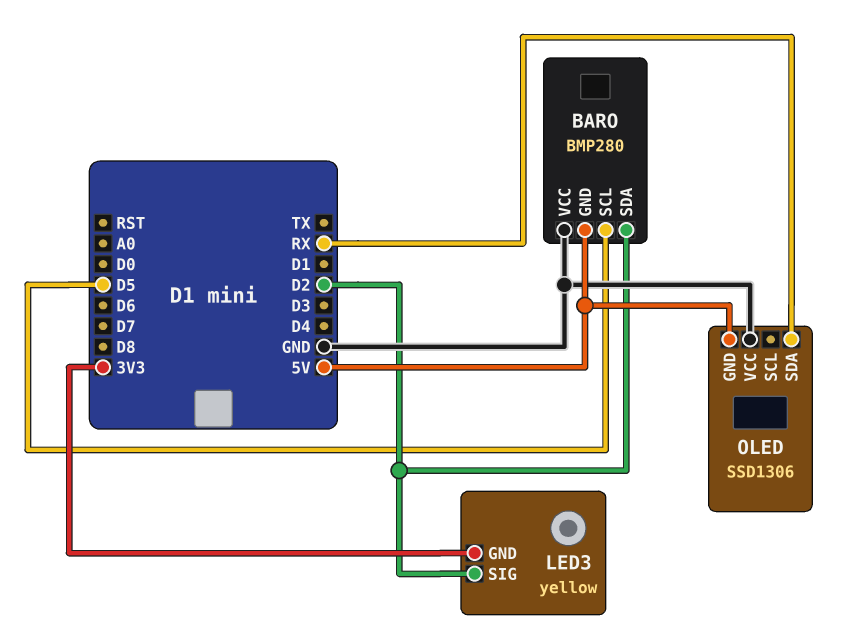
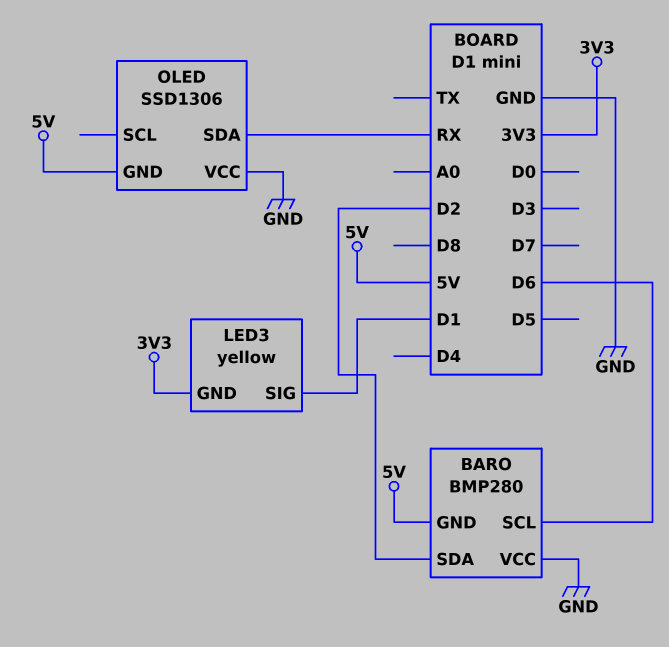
BARO pin SCL: D5 -> D6
LED3 pin SIG: D2 -> D1

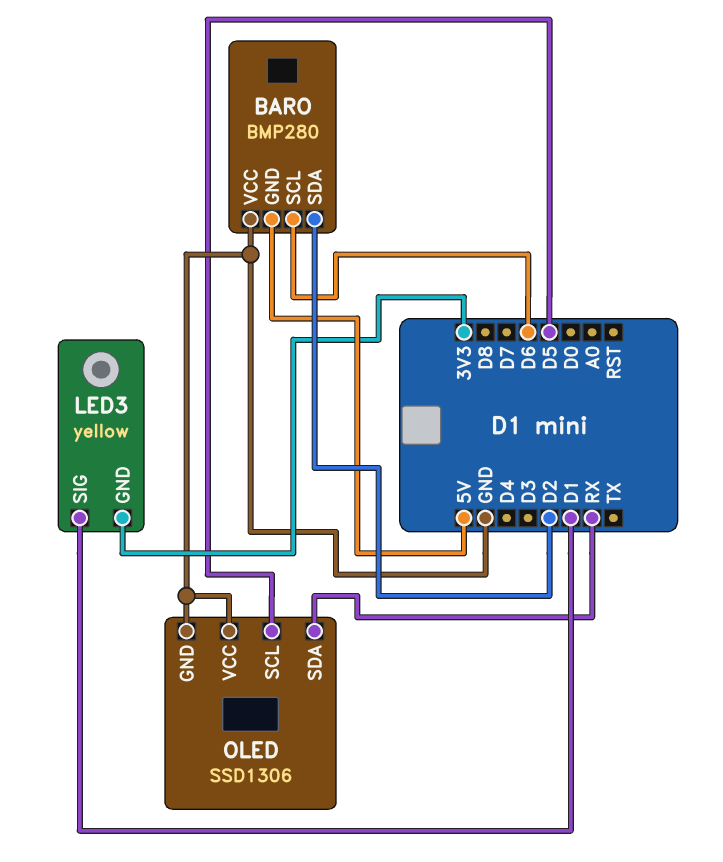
OLED pin GND: 5V -> GND
OLED pin SCL: none -> D5

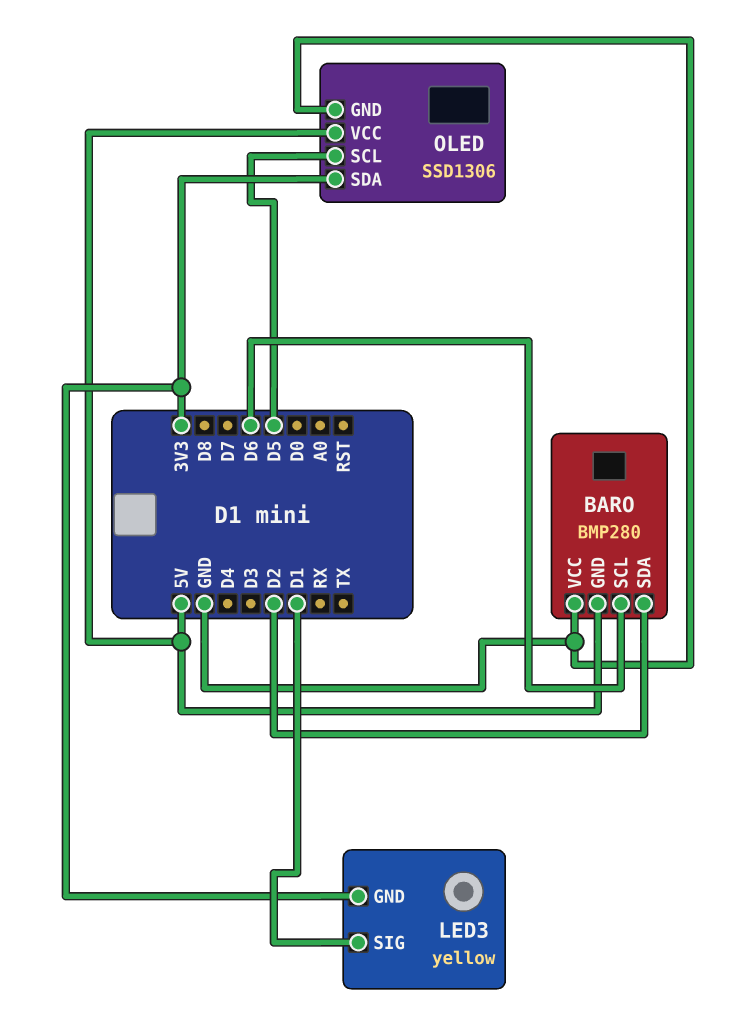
OLED pin SDA: RX -> 3V3
OLED pin VCC: GND -> 5V

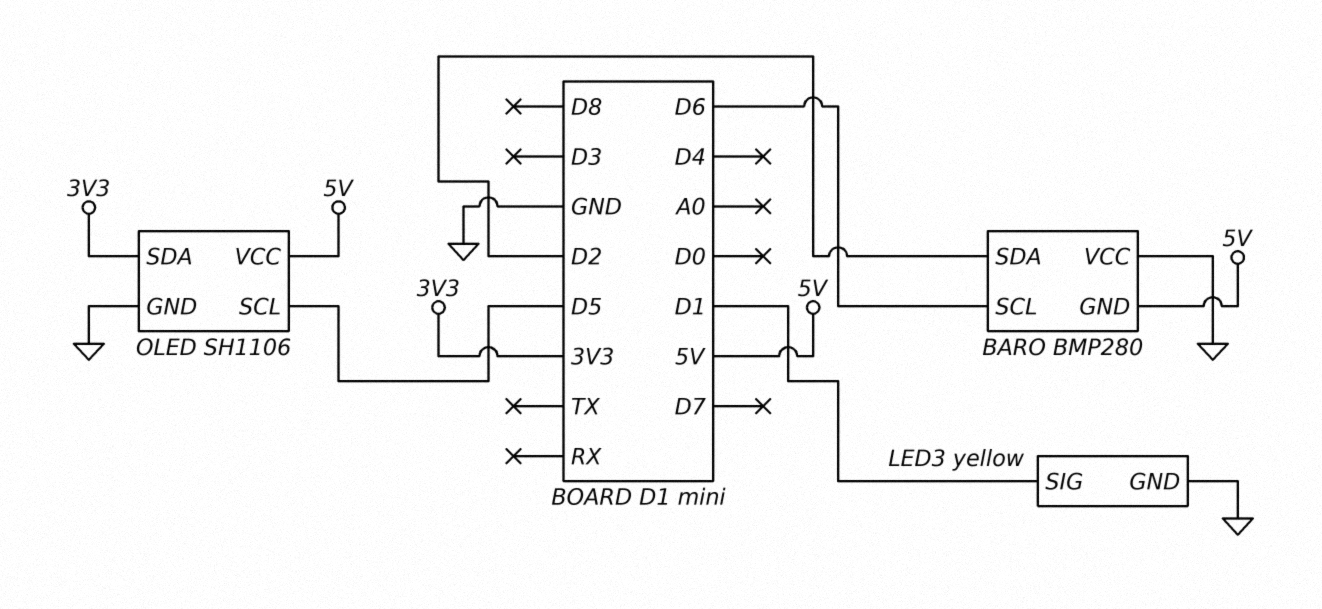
LED3 pin GND: 3V3 -> GND
OLED: SSD1306 -> SH1106

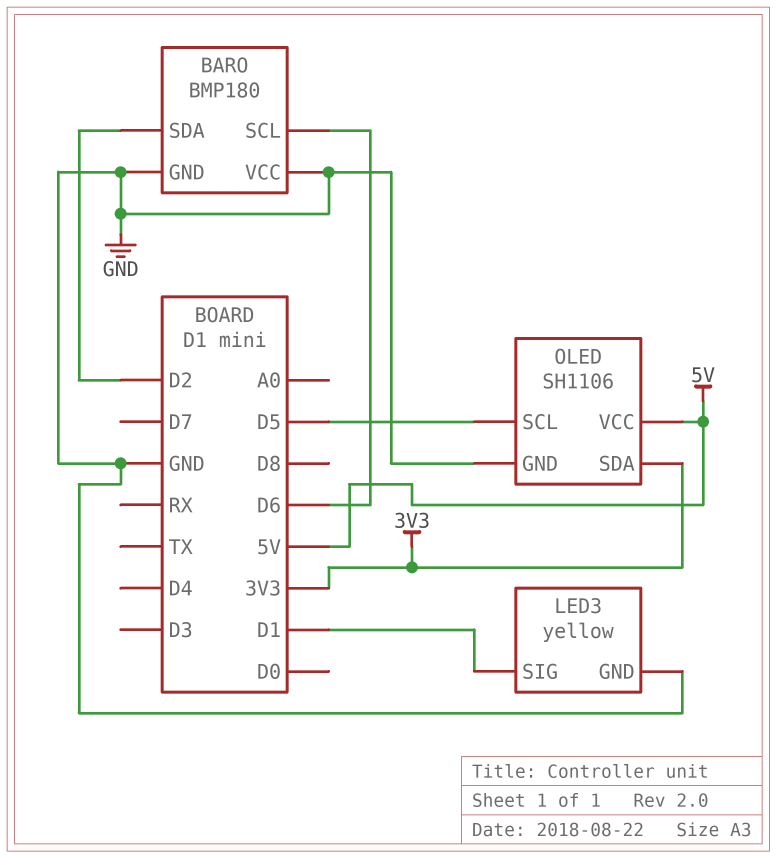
BARO: BMP280 -> BMP180
BARO pin GND: 5V -> GND

